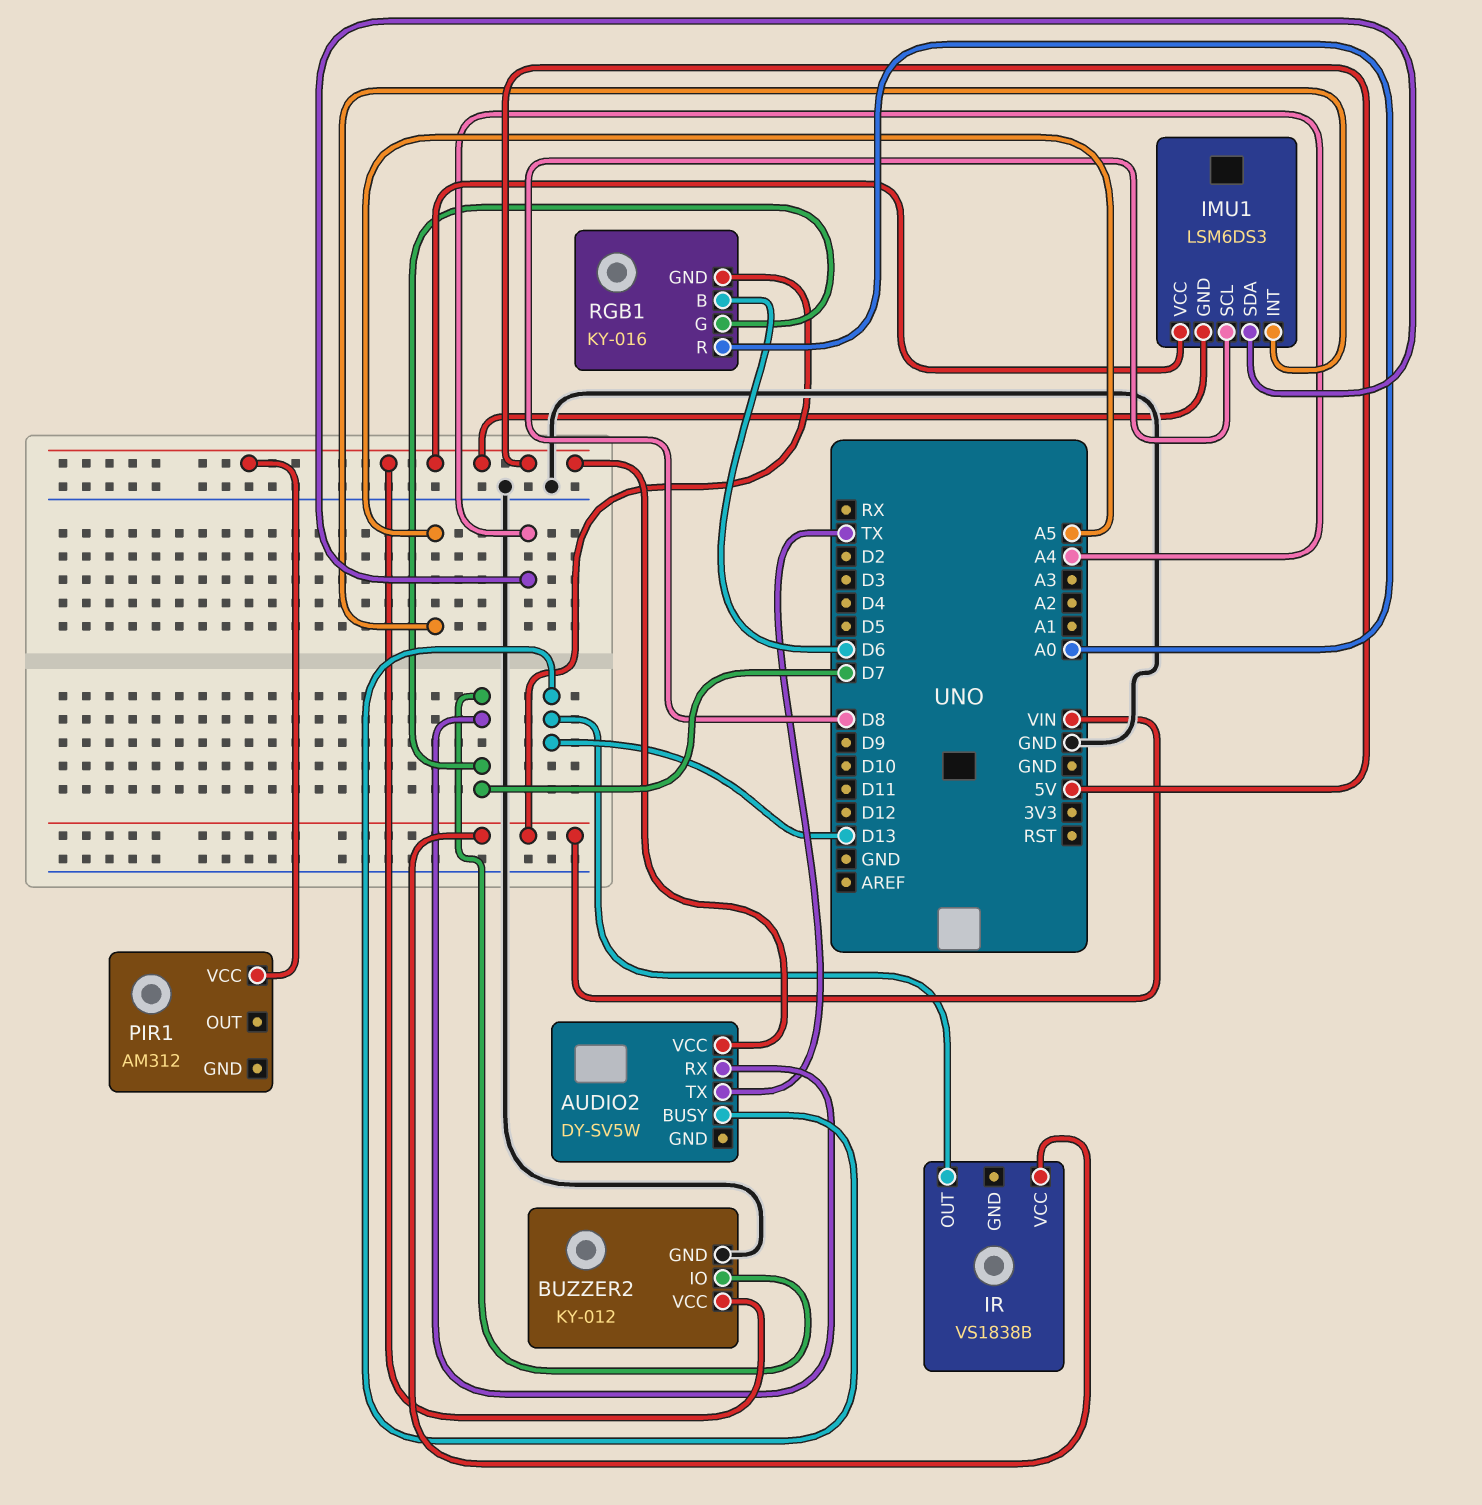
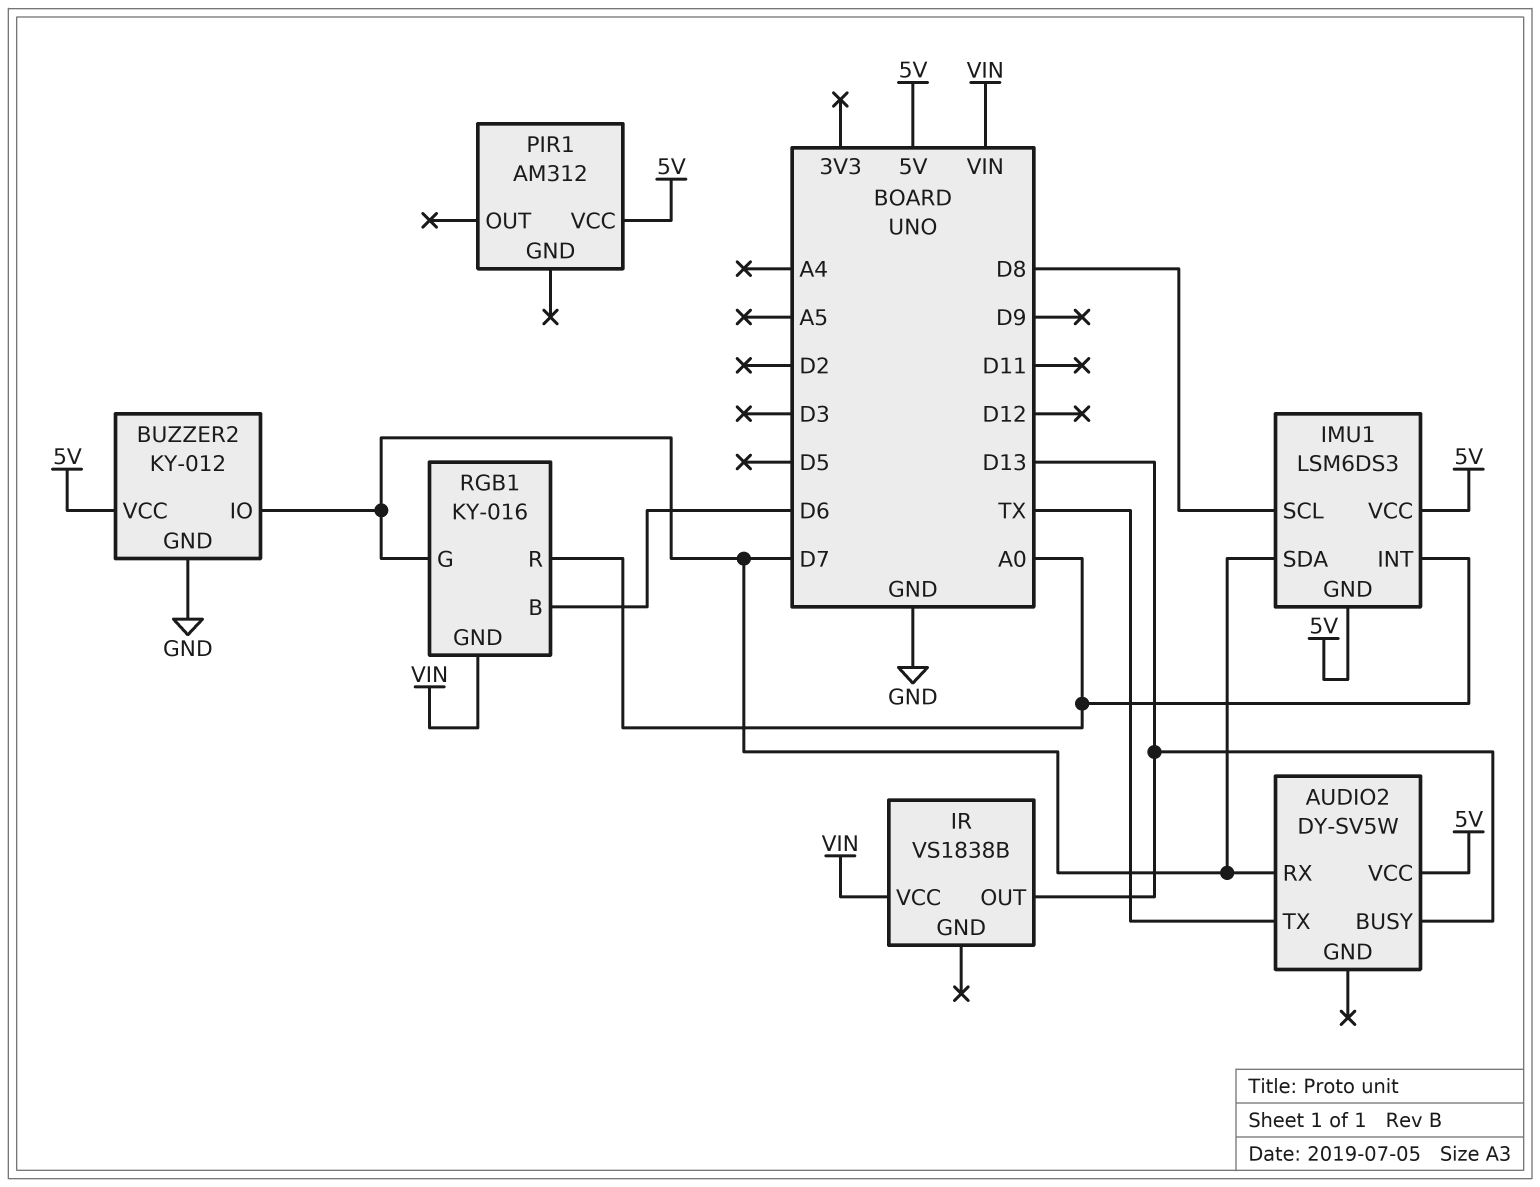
IMU1 pin INT: A5 -> A0
IMU1 pin SDA: A4 -> D7

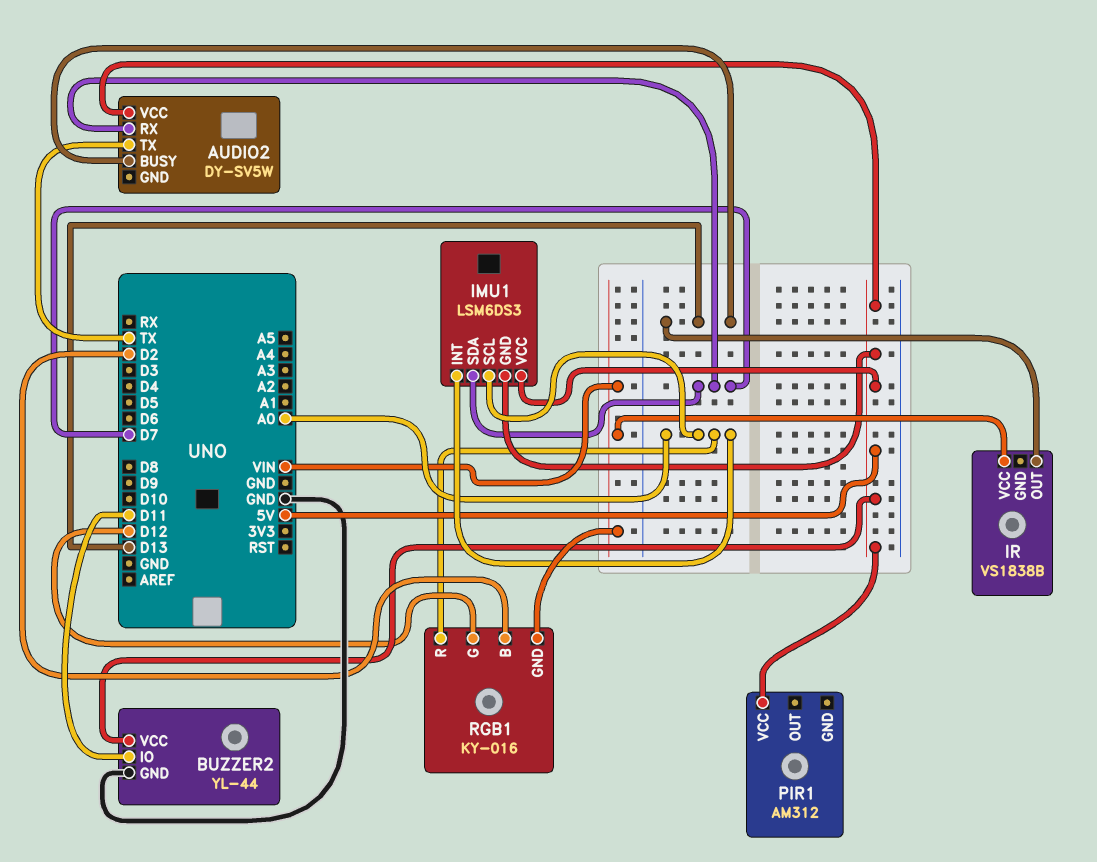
BUZZER2: KY-012 -> YL-44
BUZZER2 pin IO: D7 -> D11
IMU1 pin SCL: D8 -> A0
RGB1 pin B: D6 -> D2
RGB1 pin G: D7 -> D12

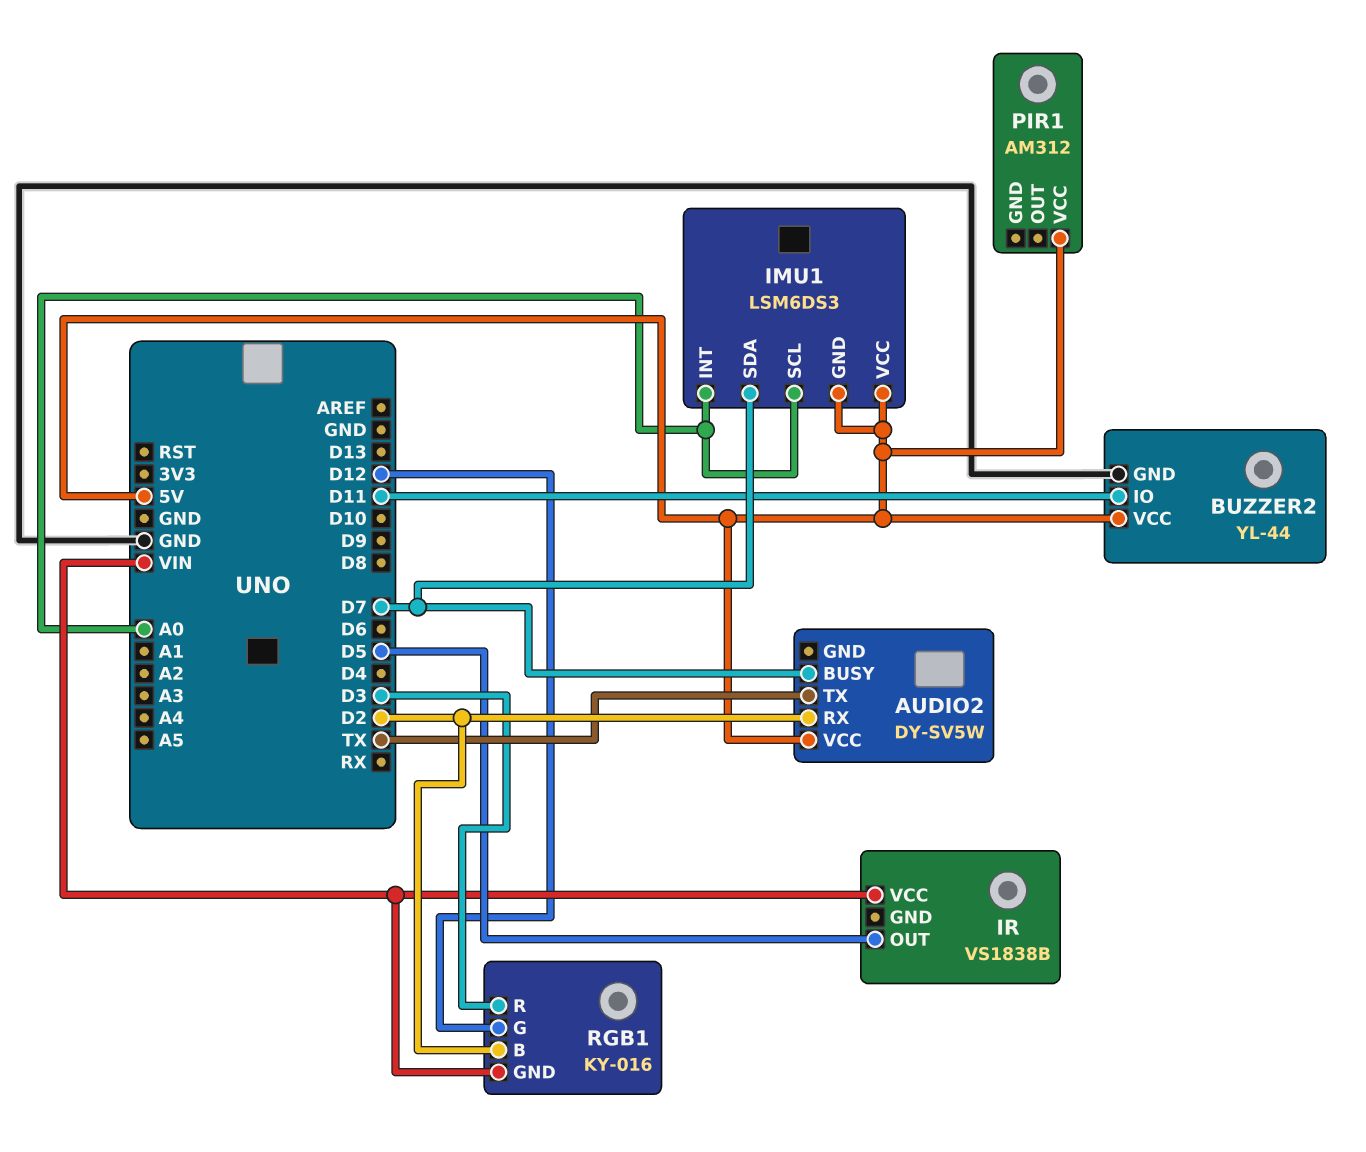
AUDIO2 pin BUSY: D13 -> D7
AUDIO2 pin RX: D7 -> D2
IR pin OUT: D13 -> D5
RGB1 pin R: A0 -> D3

